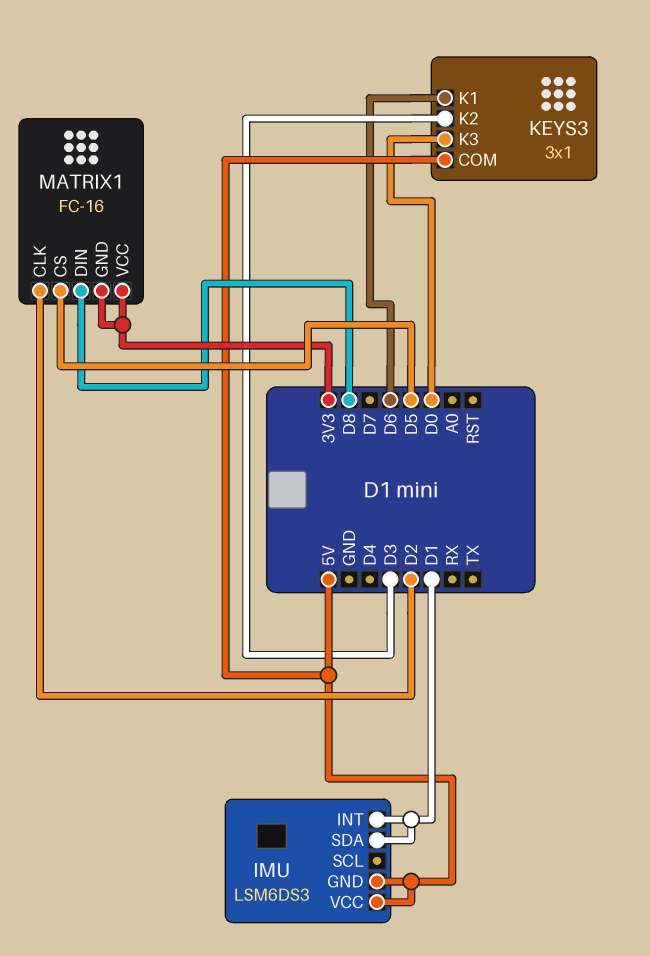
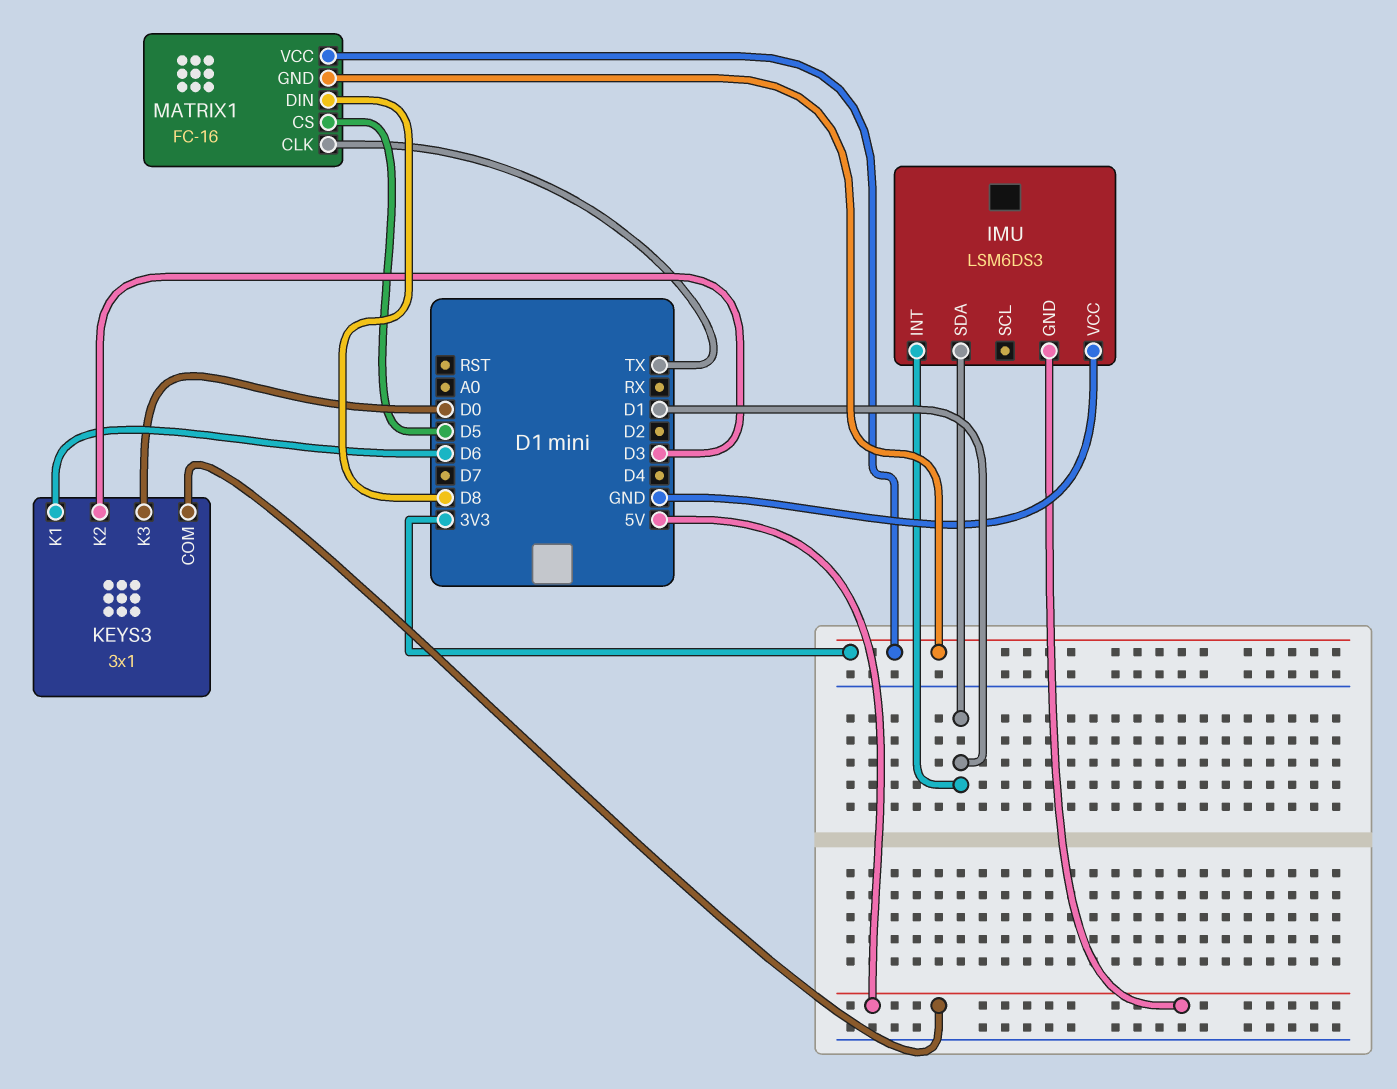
IMU pin VCC: 5V -> GND
MATRIX1 pin CLK: D2 -> TX

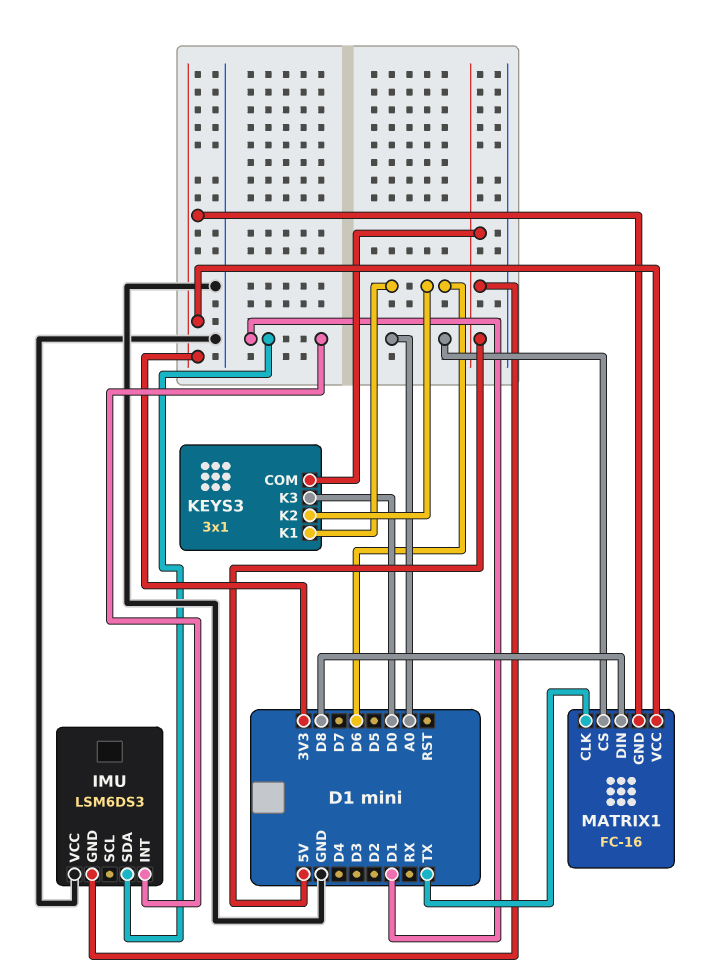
KEYS3 pin K2: D3 -> D6
MATRIX1 pin CS: D5 -> A0

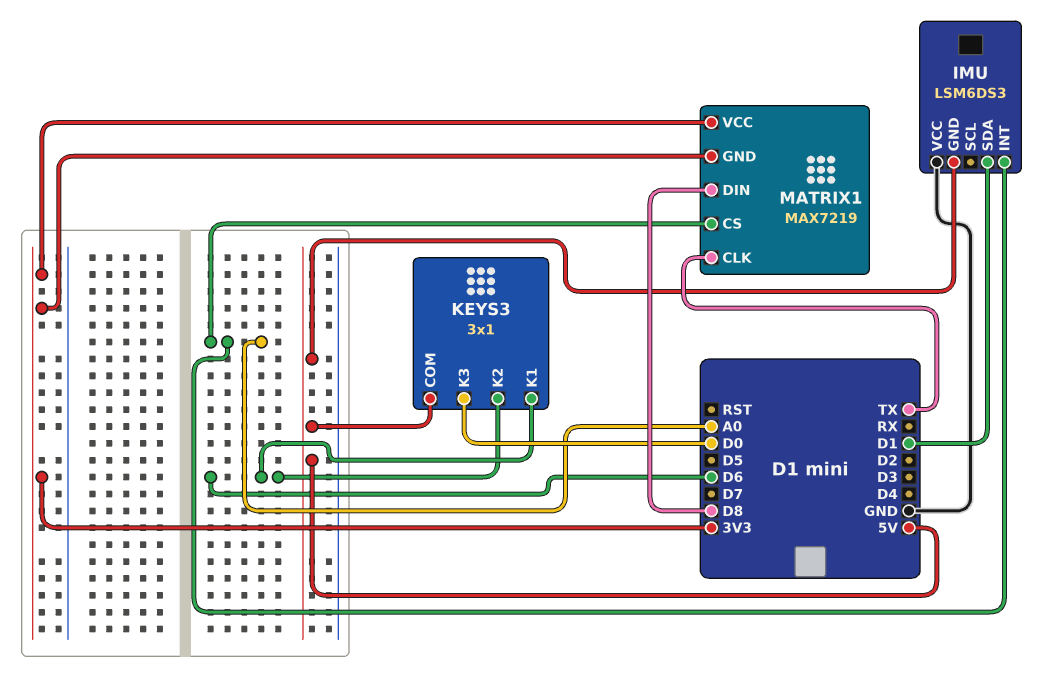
IMU pin INT: D1 -> A0
MATRIX1: FC-16 -> MAX7219

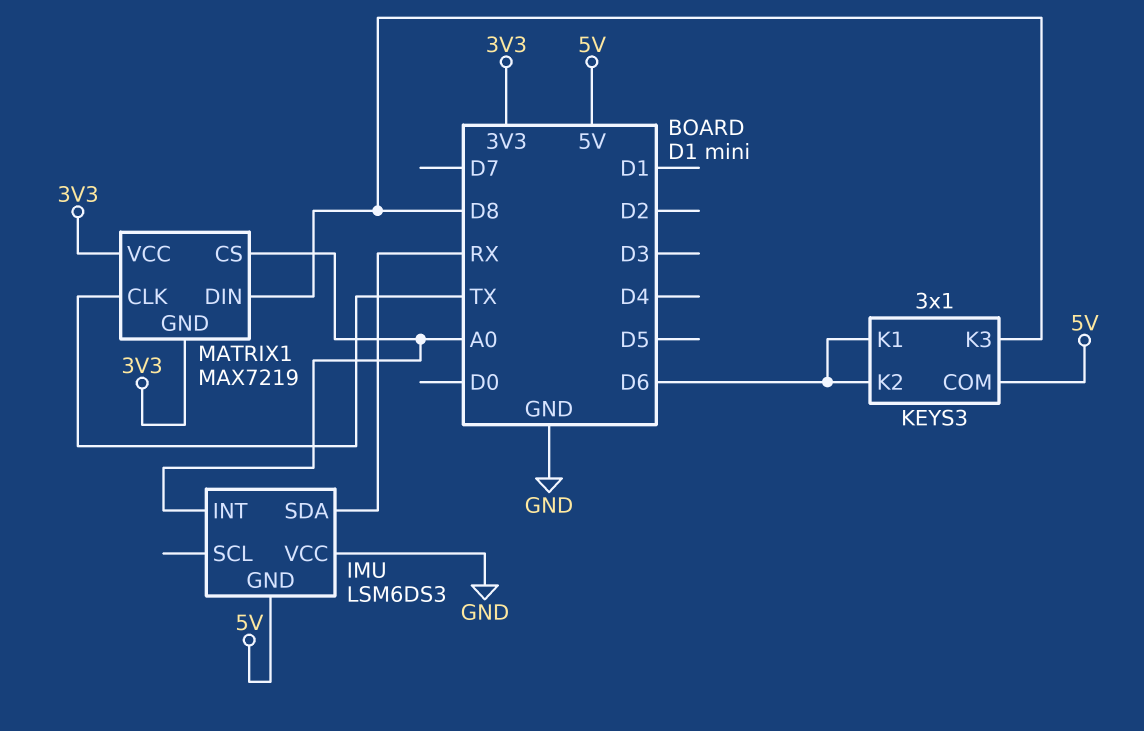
IMU pin SDA: D1 -> RX
KEYS3 pin K3: D0 -> D8

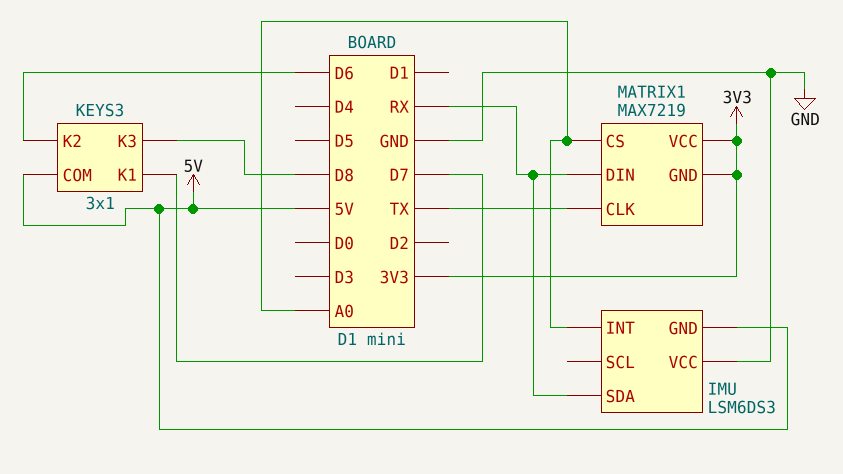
KEYS3 pin K1: D6 -> D7
MATRIX1 pin DIN: D8 -> RX

